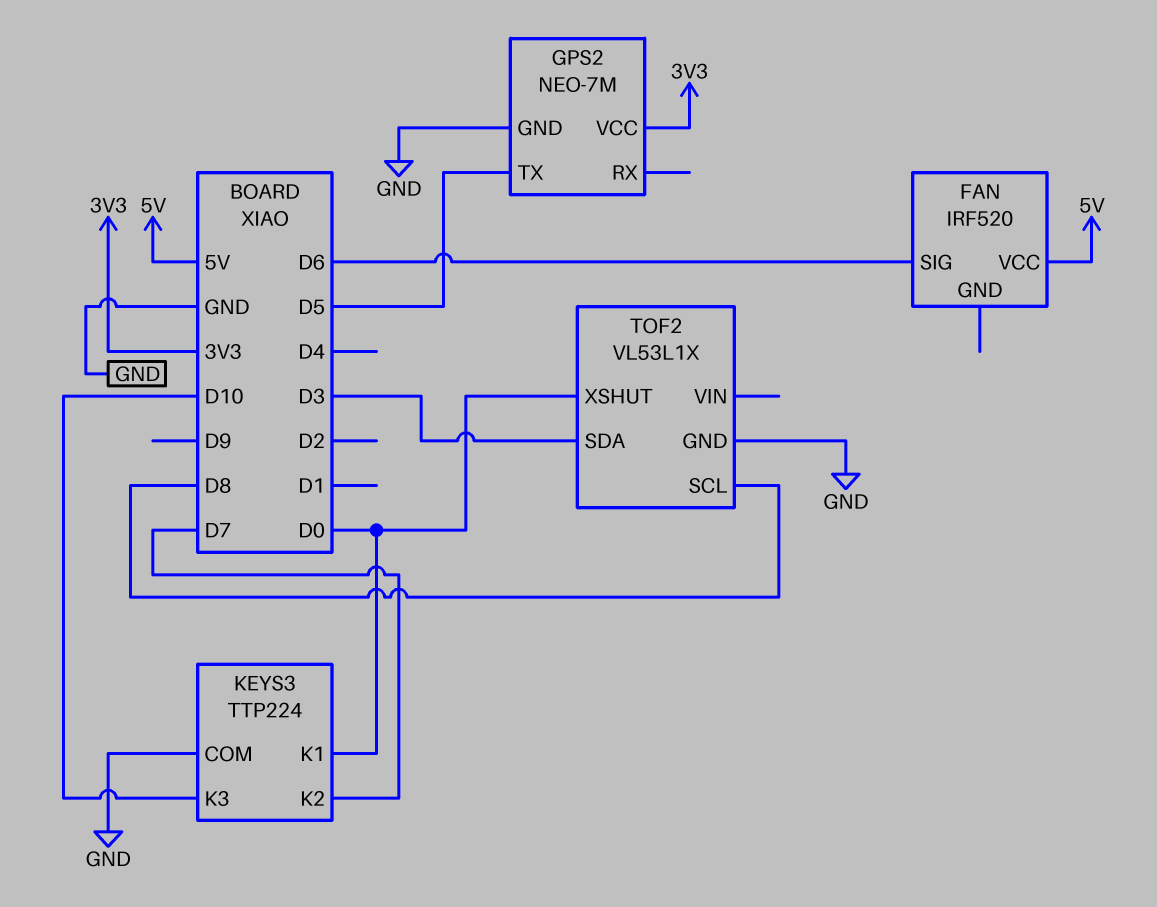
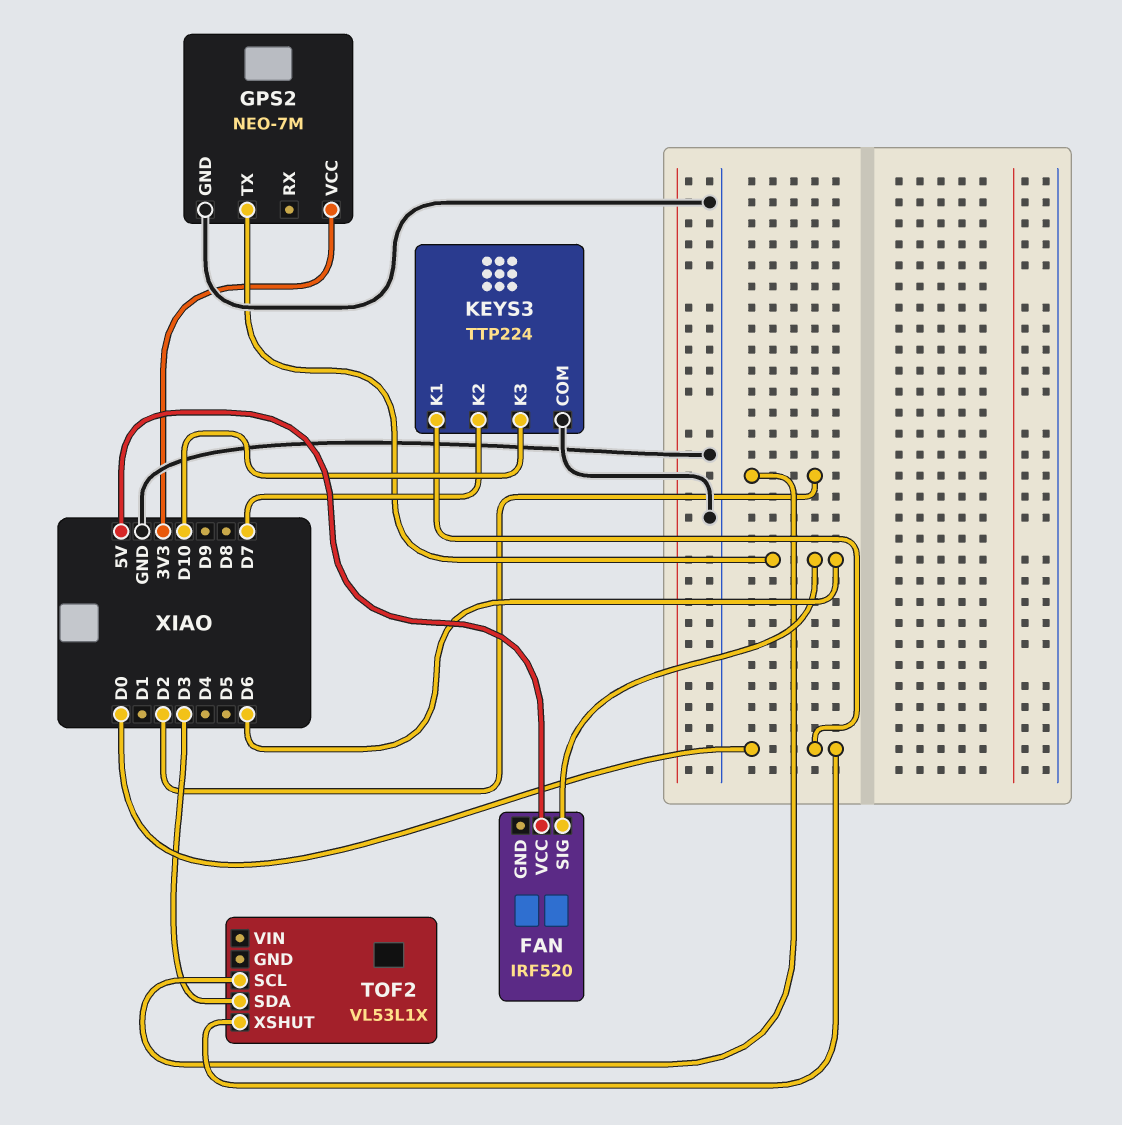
GPS2 pin TX: D5 -> D6
TOF2 pin GND: GND -> none
TOF2 pin SCL: D8 -> D2

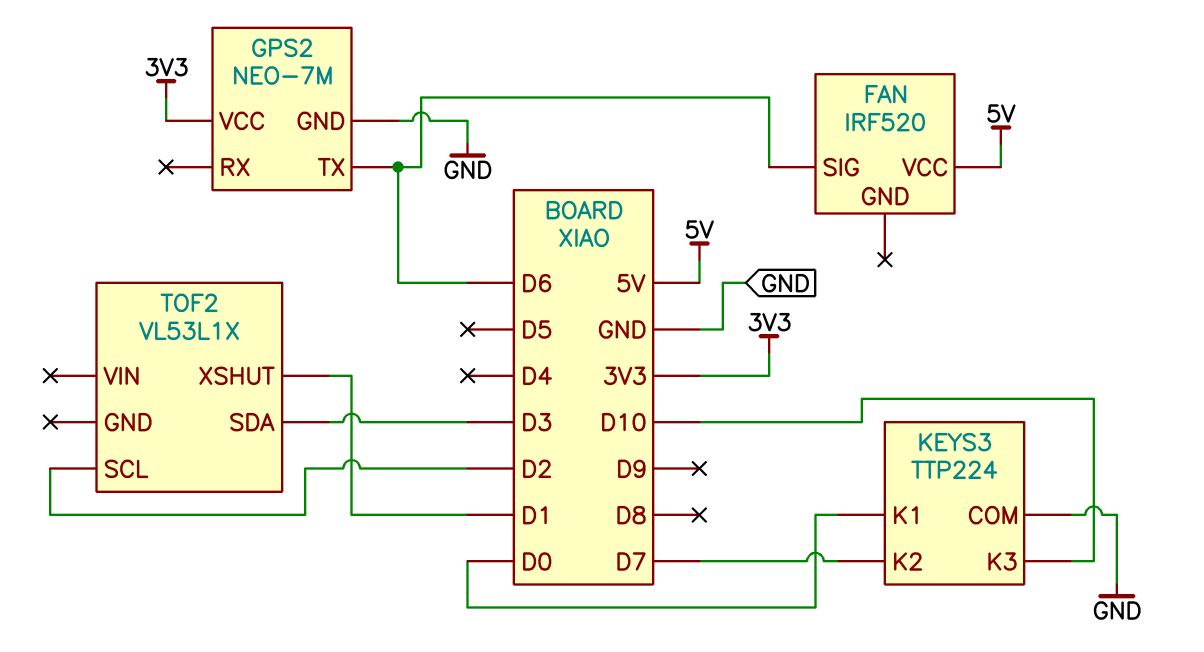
TOF2 pin XSHUT: D0 -> D1

